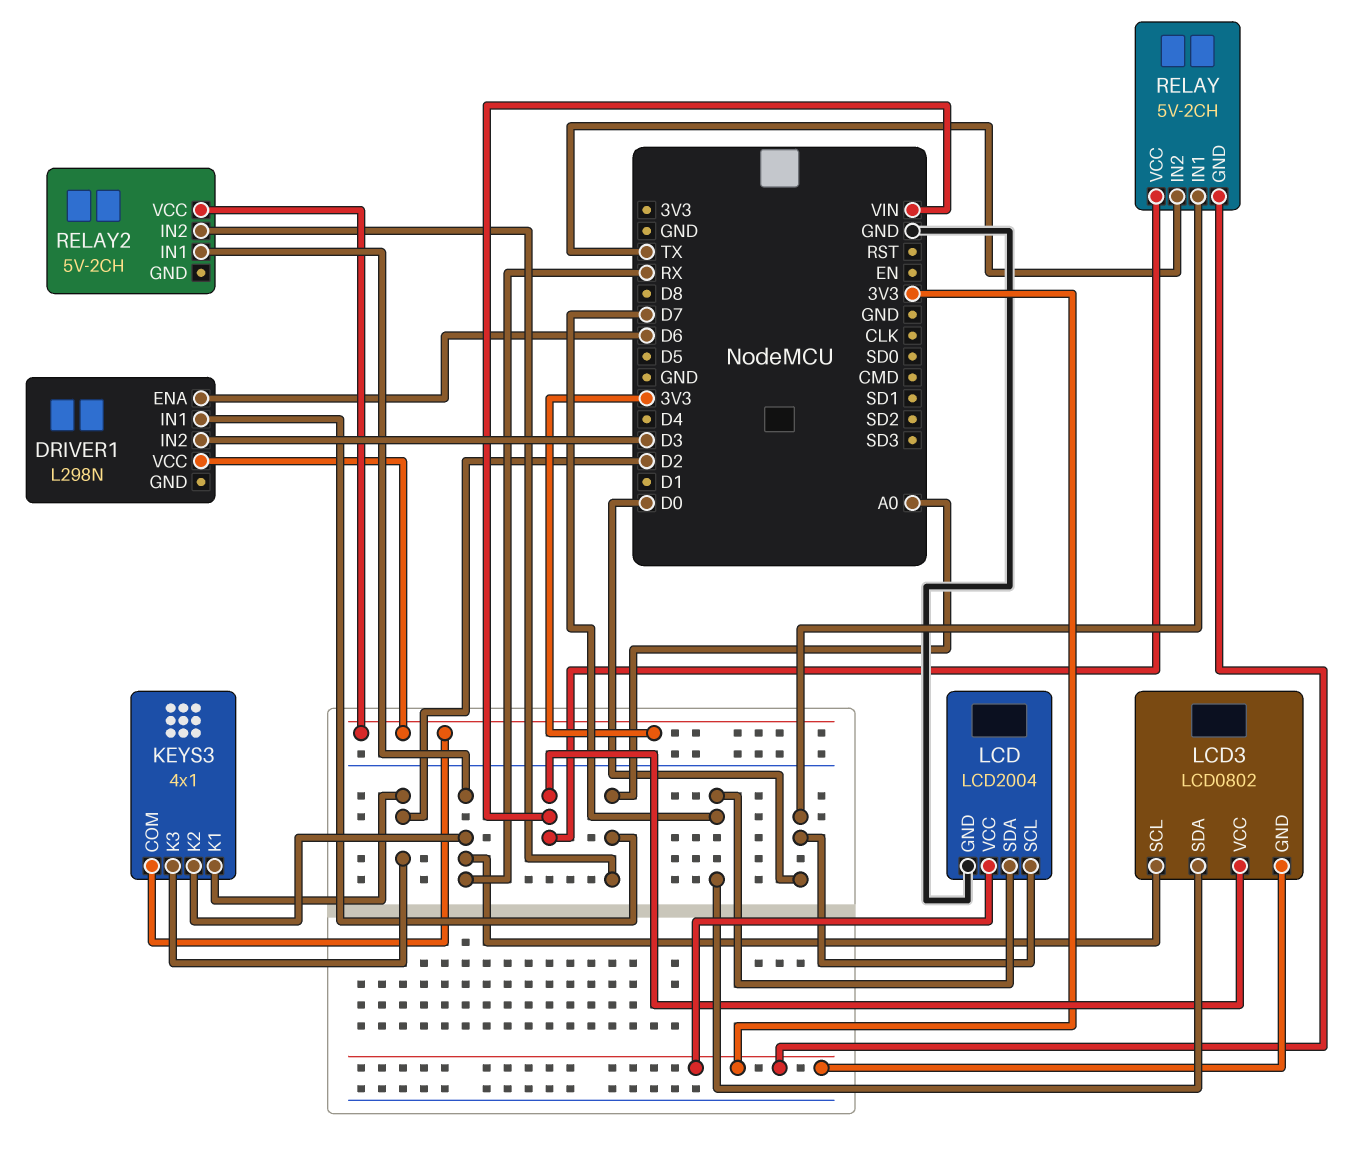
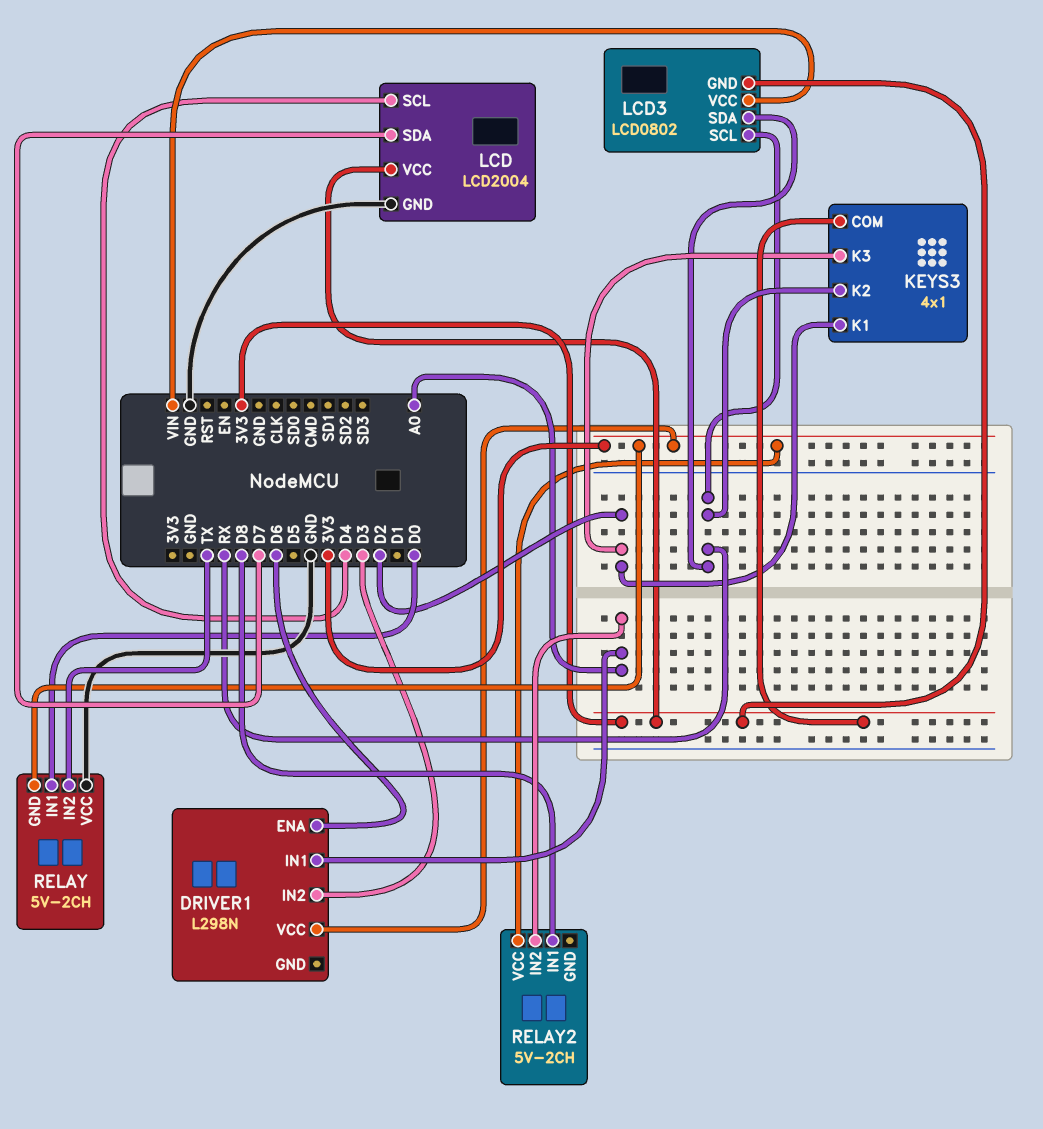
LCD pin SCL: D0 -> D4
LCD3 pin SDA: D7 -> RX
RELAY pin VCC: VIN -> GND
RELAY2 pin IN1: RX -> D8

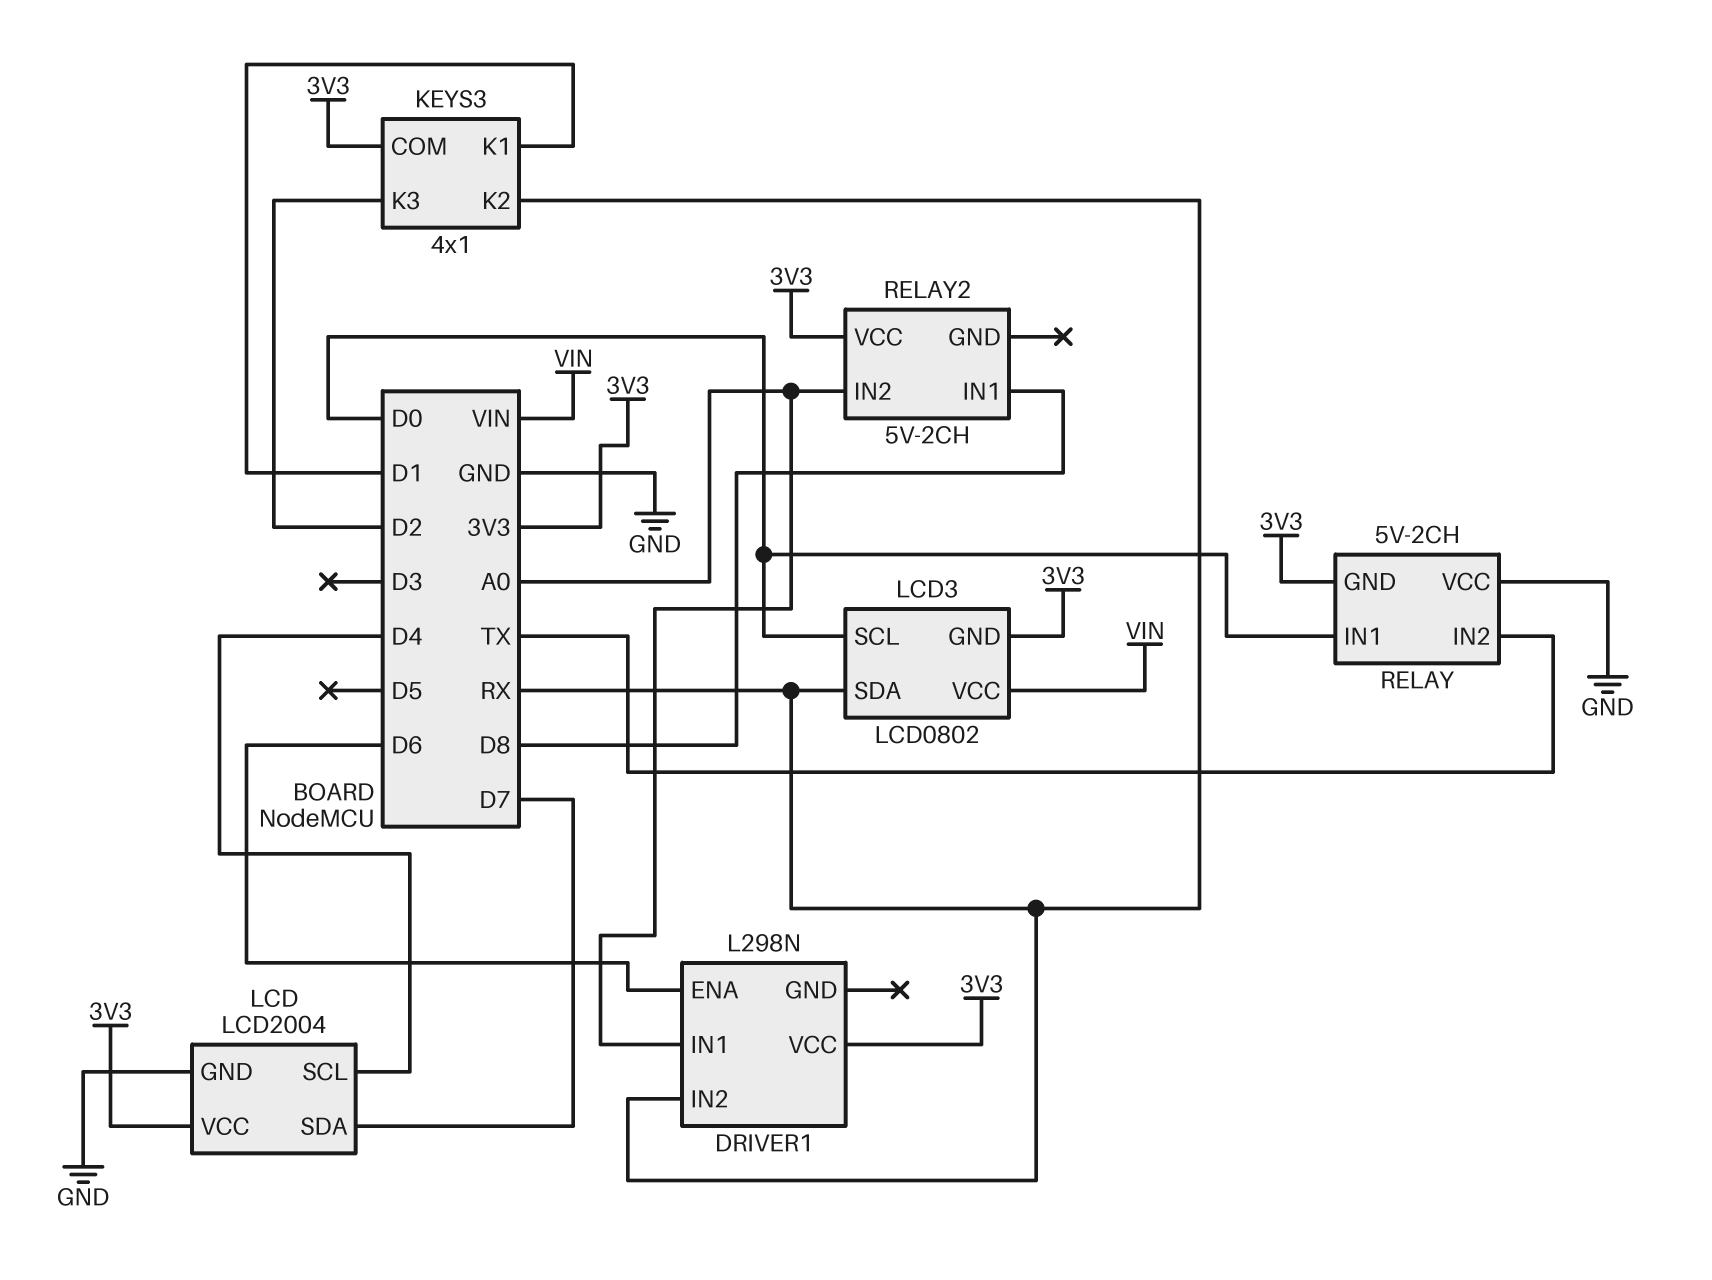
DRIVER1 pin IN2: D3 -> RX
KEYS3 pin K1: D2 -> D1
LCD3 pin SCL: RX -> D0

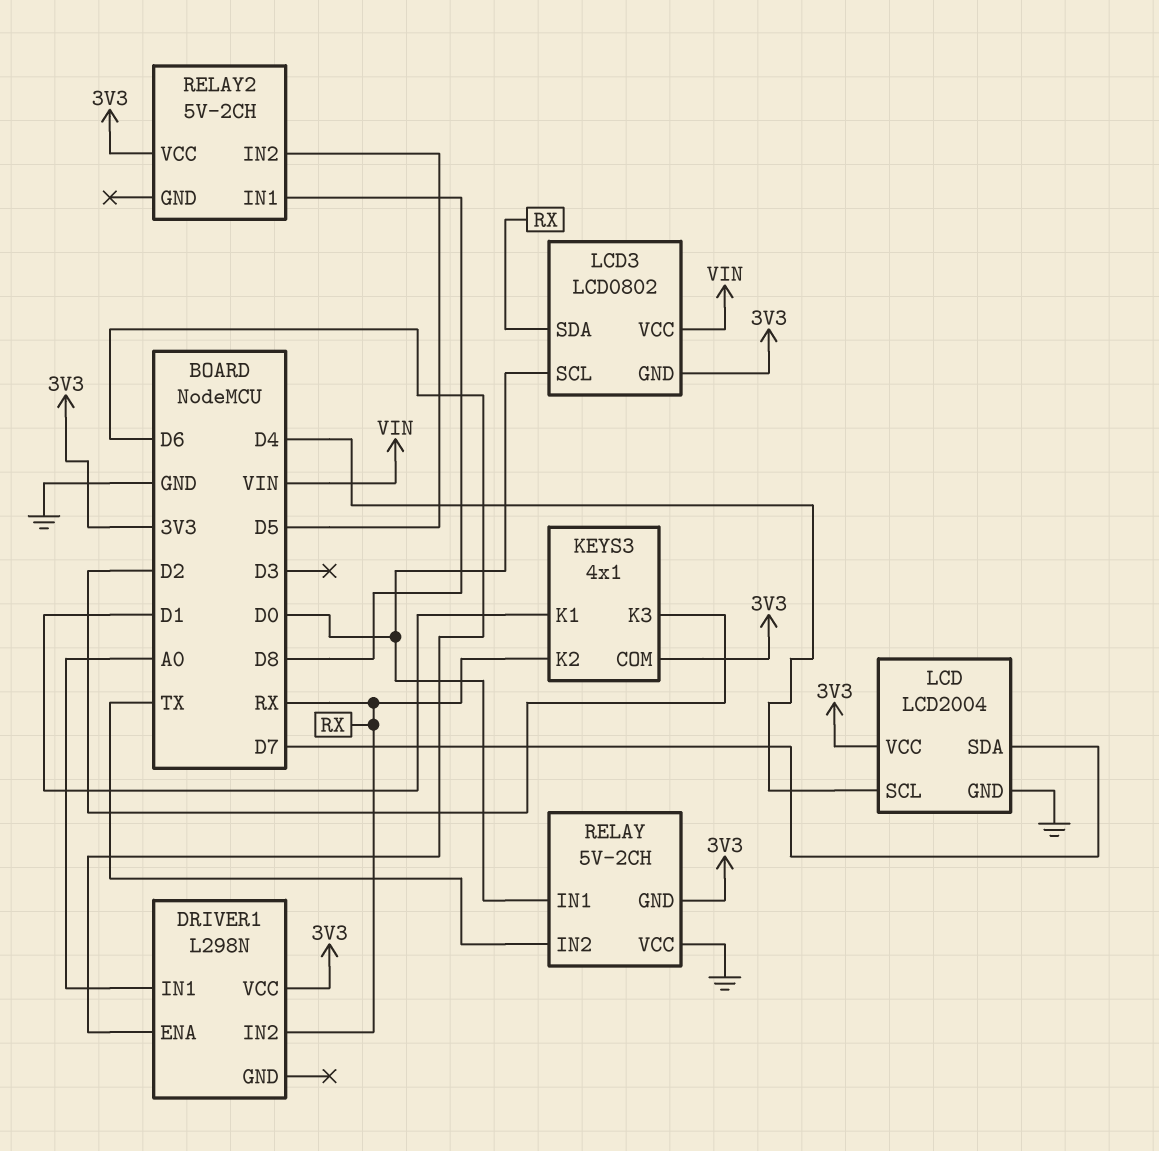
RELAY2 pin IN2: A0 -> D5

